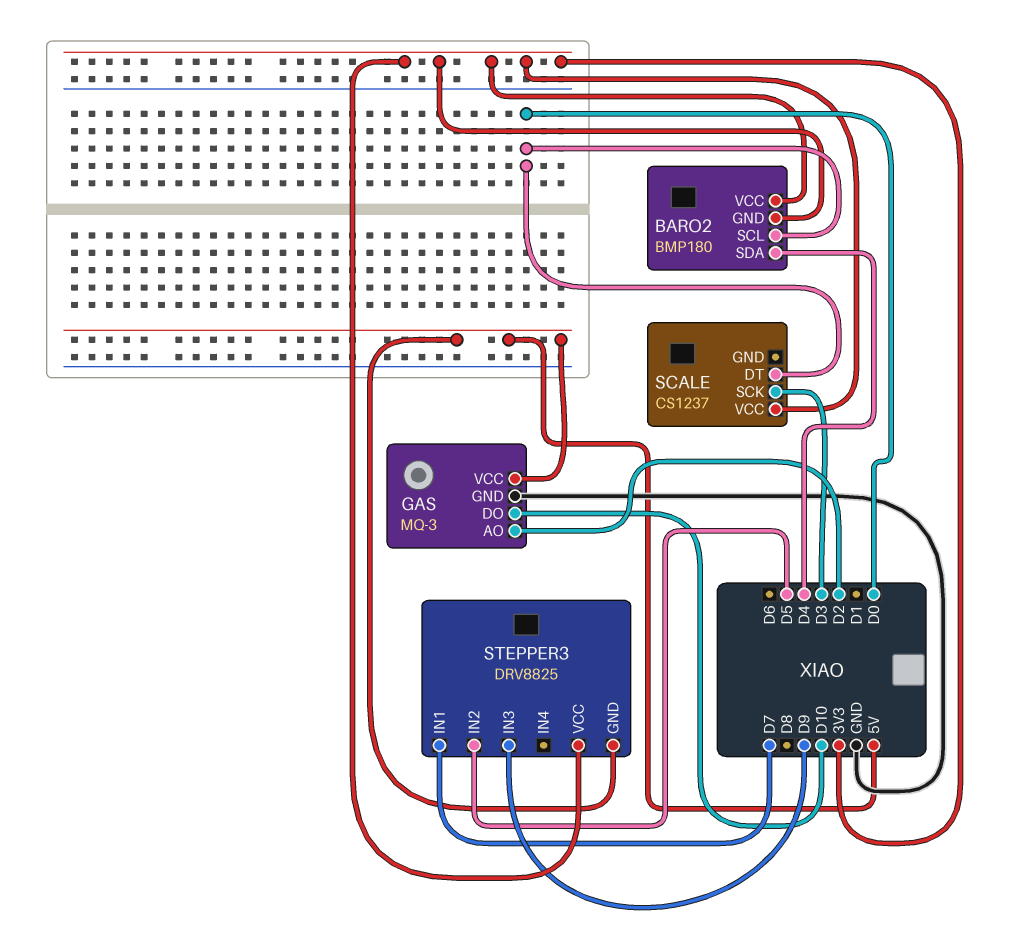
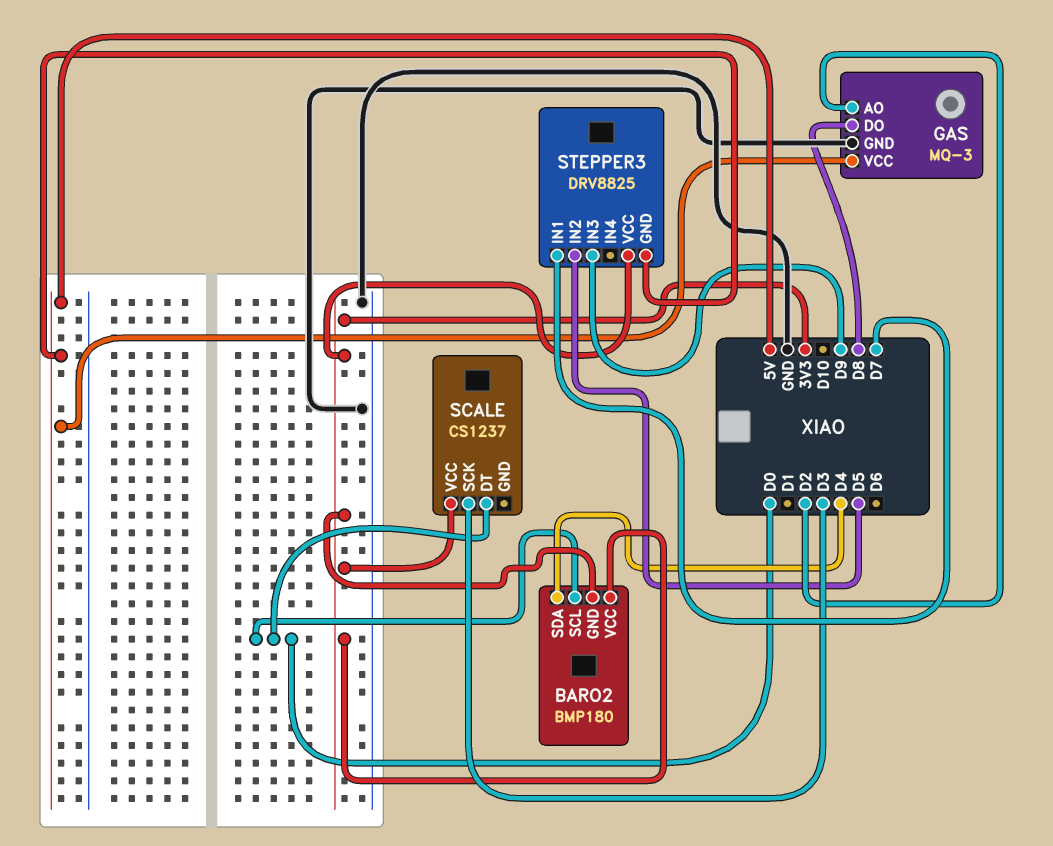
GAS pin DO: D10 -> D8

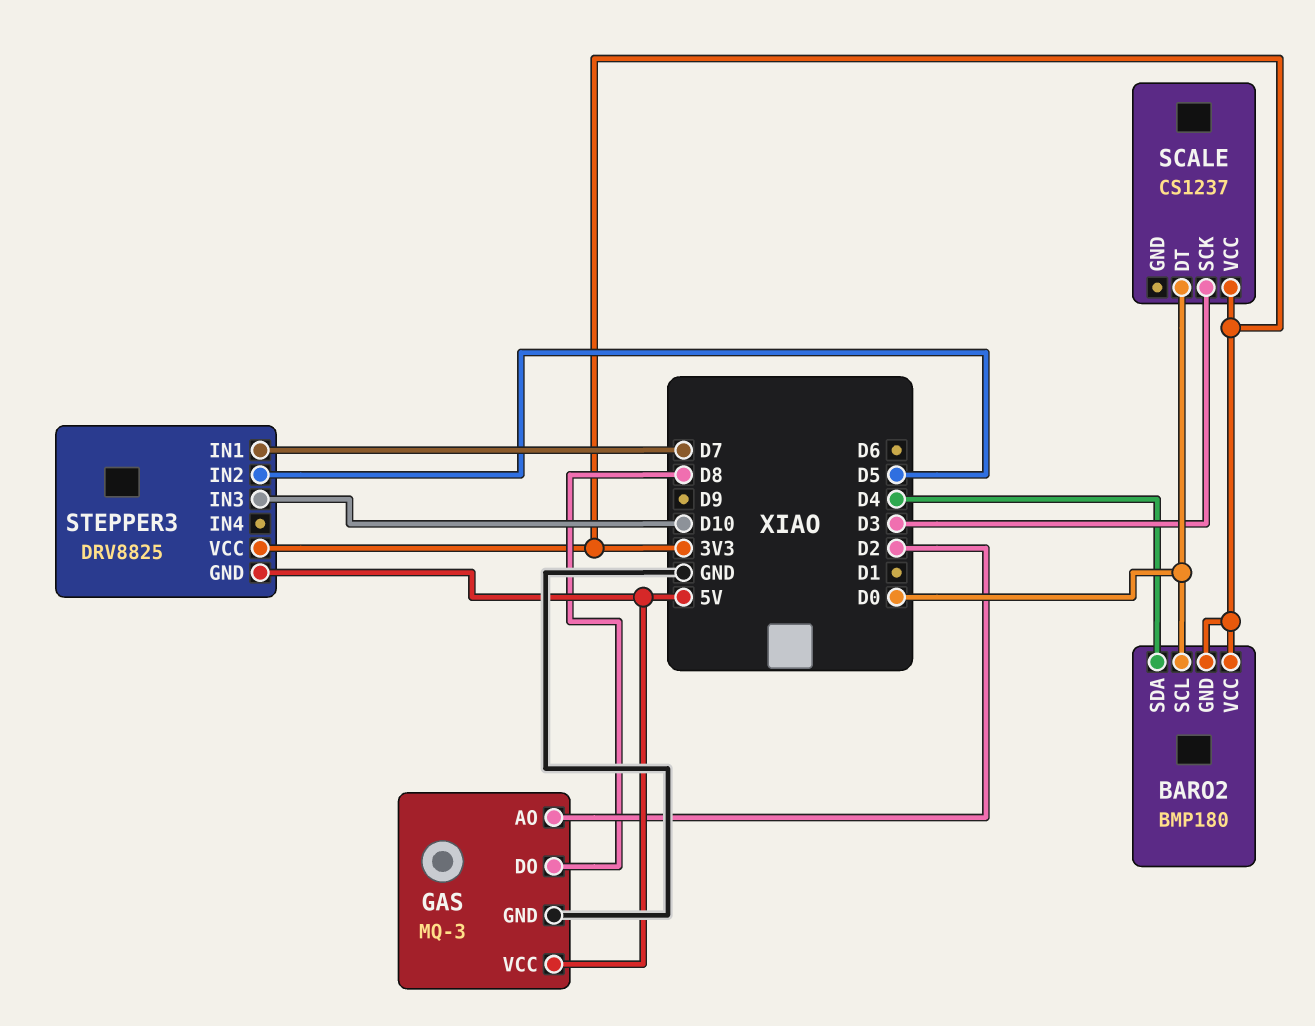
STEPPER3 pin IN3: D9 -> D10

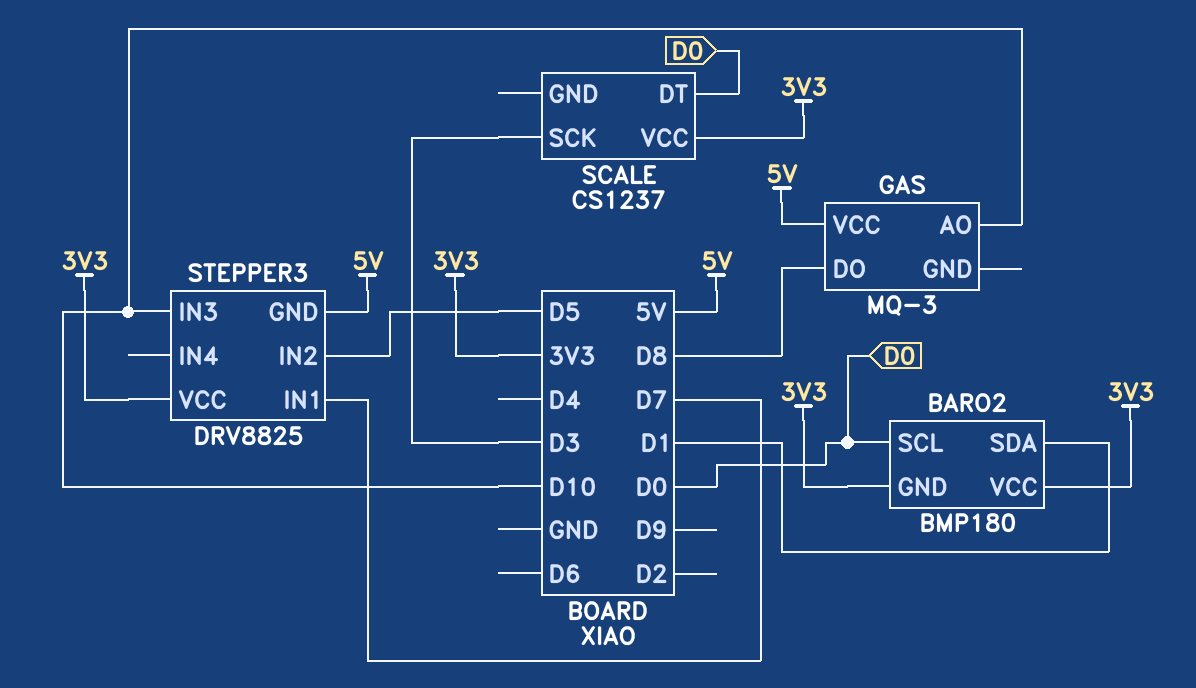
BARO2 pin SDA: D4 -> D1
GAS pin AO: D2 -> D10
GAS pin GND: GND -> none

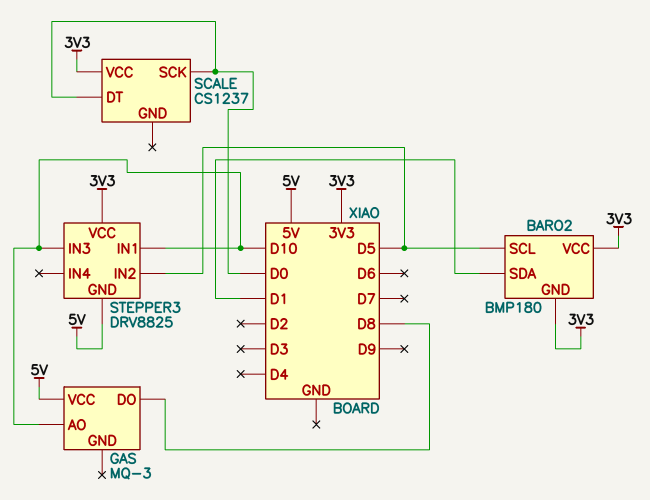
BARO2 pin SCL: D0 -> D5
SCALE pin SCK: D3 -> D0
STEPPER3 pin IN1: D7 -> D10

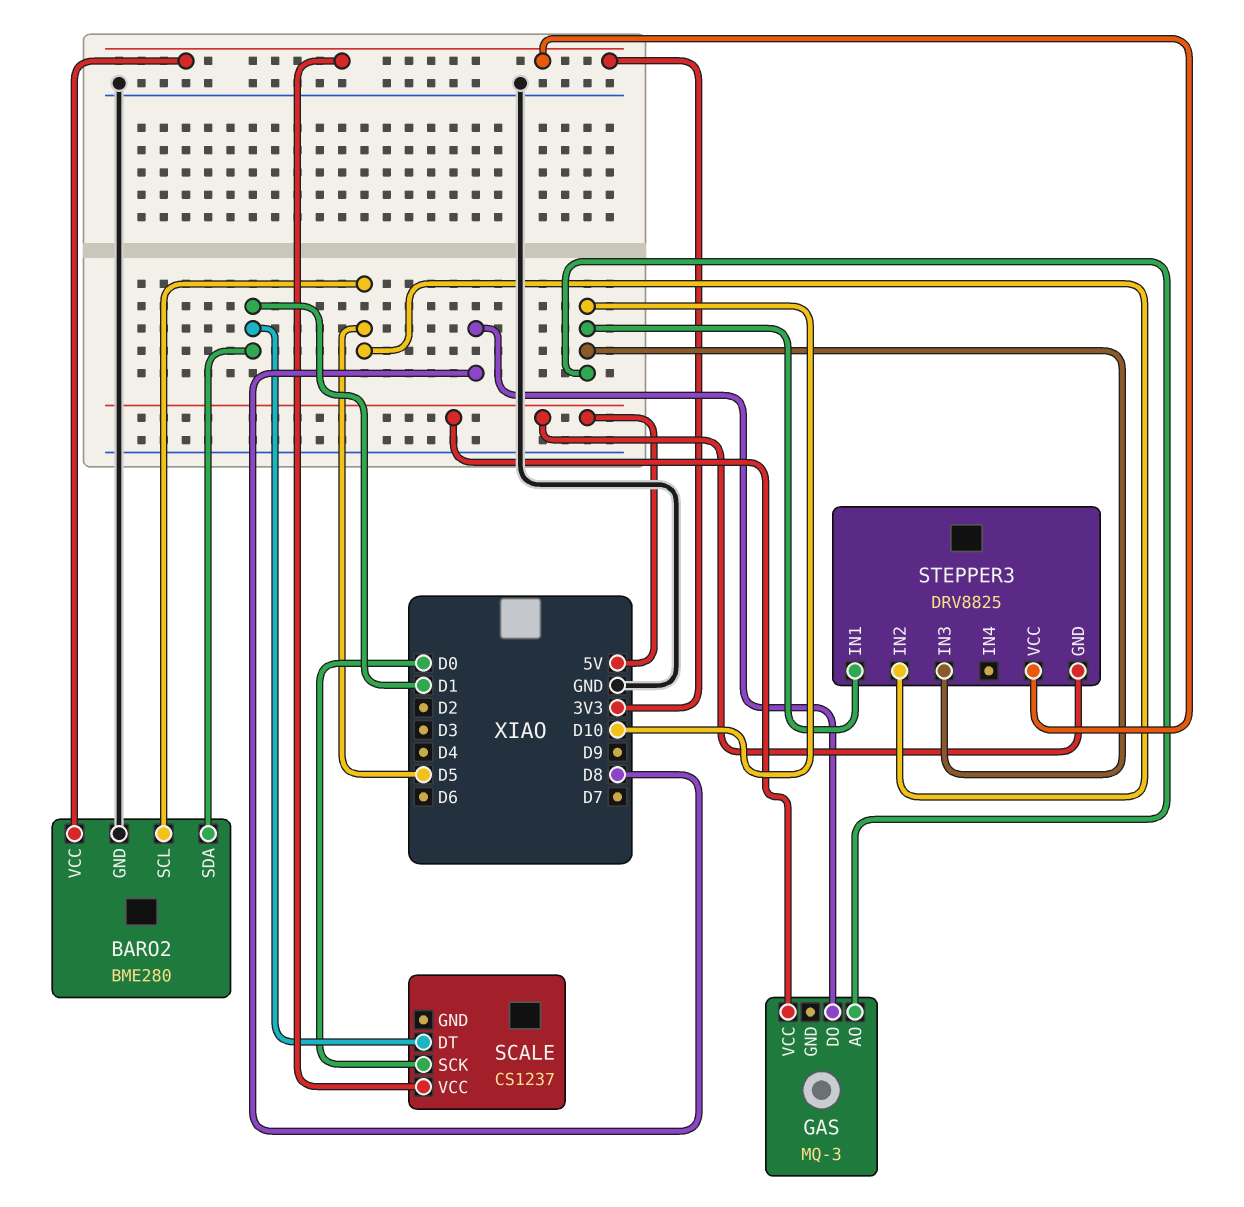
BARO2: BMP180 -> BME280
BARO2 pin GND: 3V3 -> GND
SCALE pin DT: D0 -> D1

